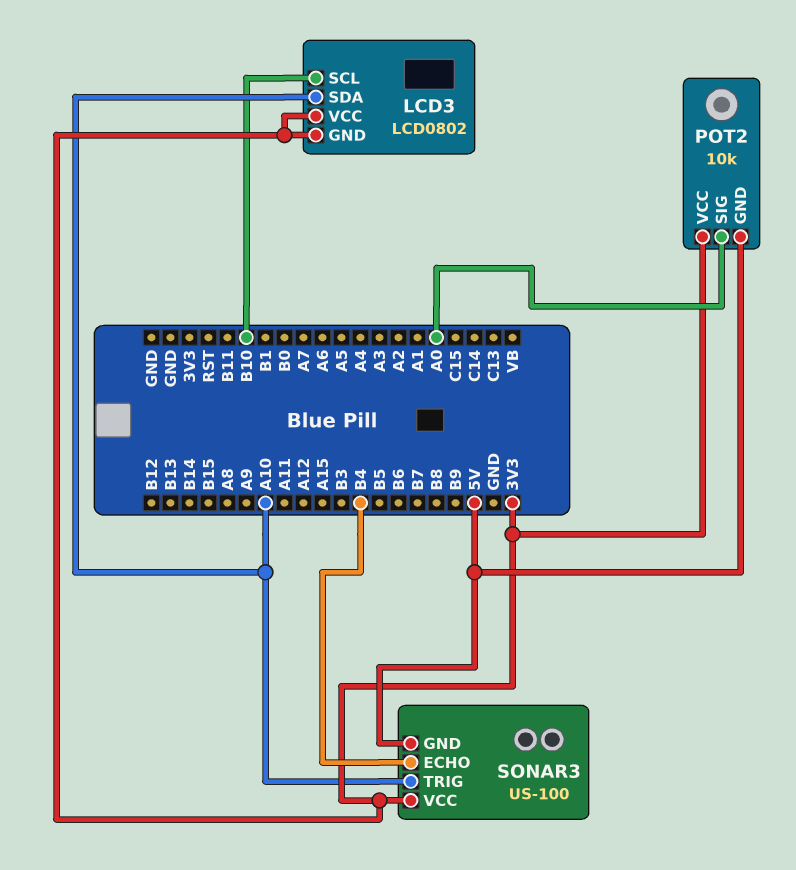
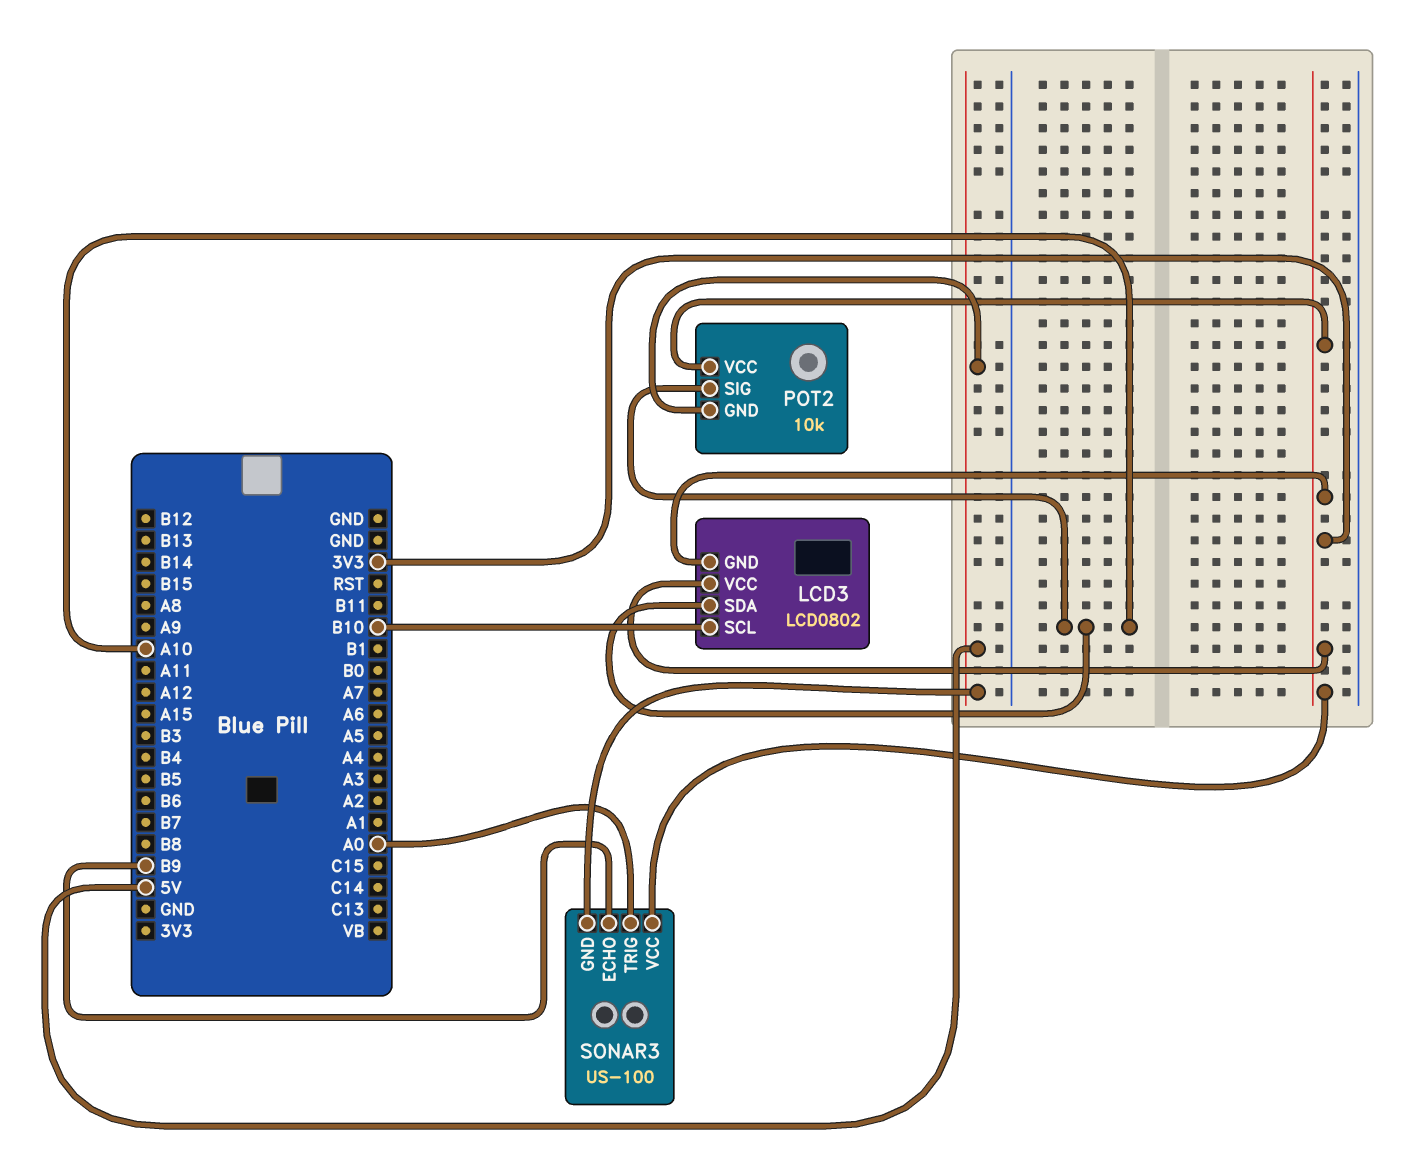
POT2 pin SIG: A0 -> A10
SONAR3 pin ECHO: B4 -> B9
SONAR3 pin TRIG: A10 -> A0

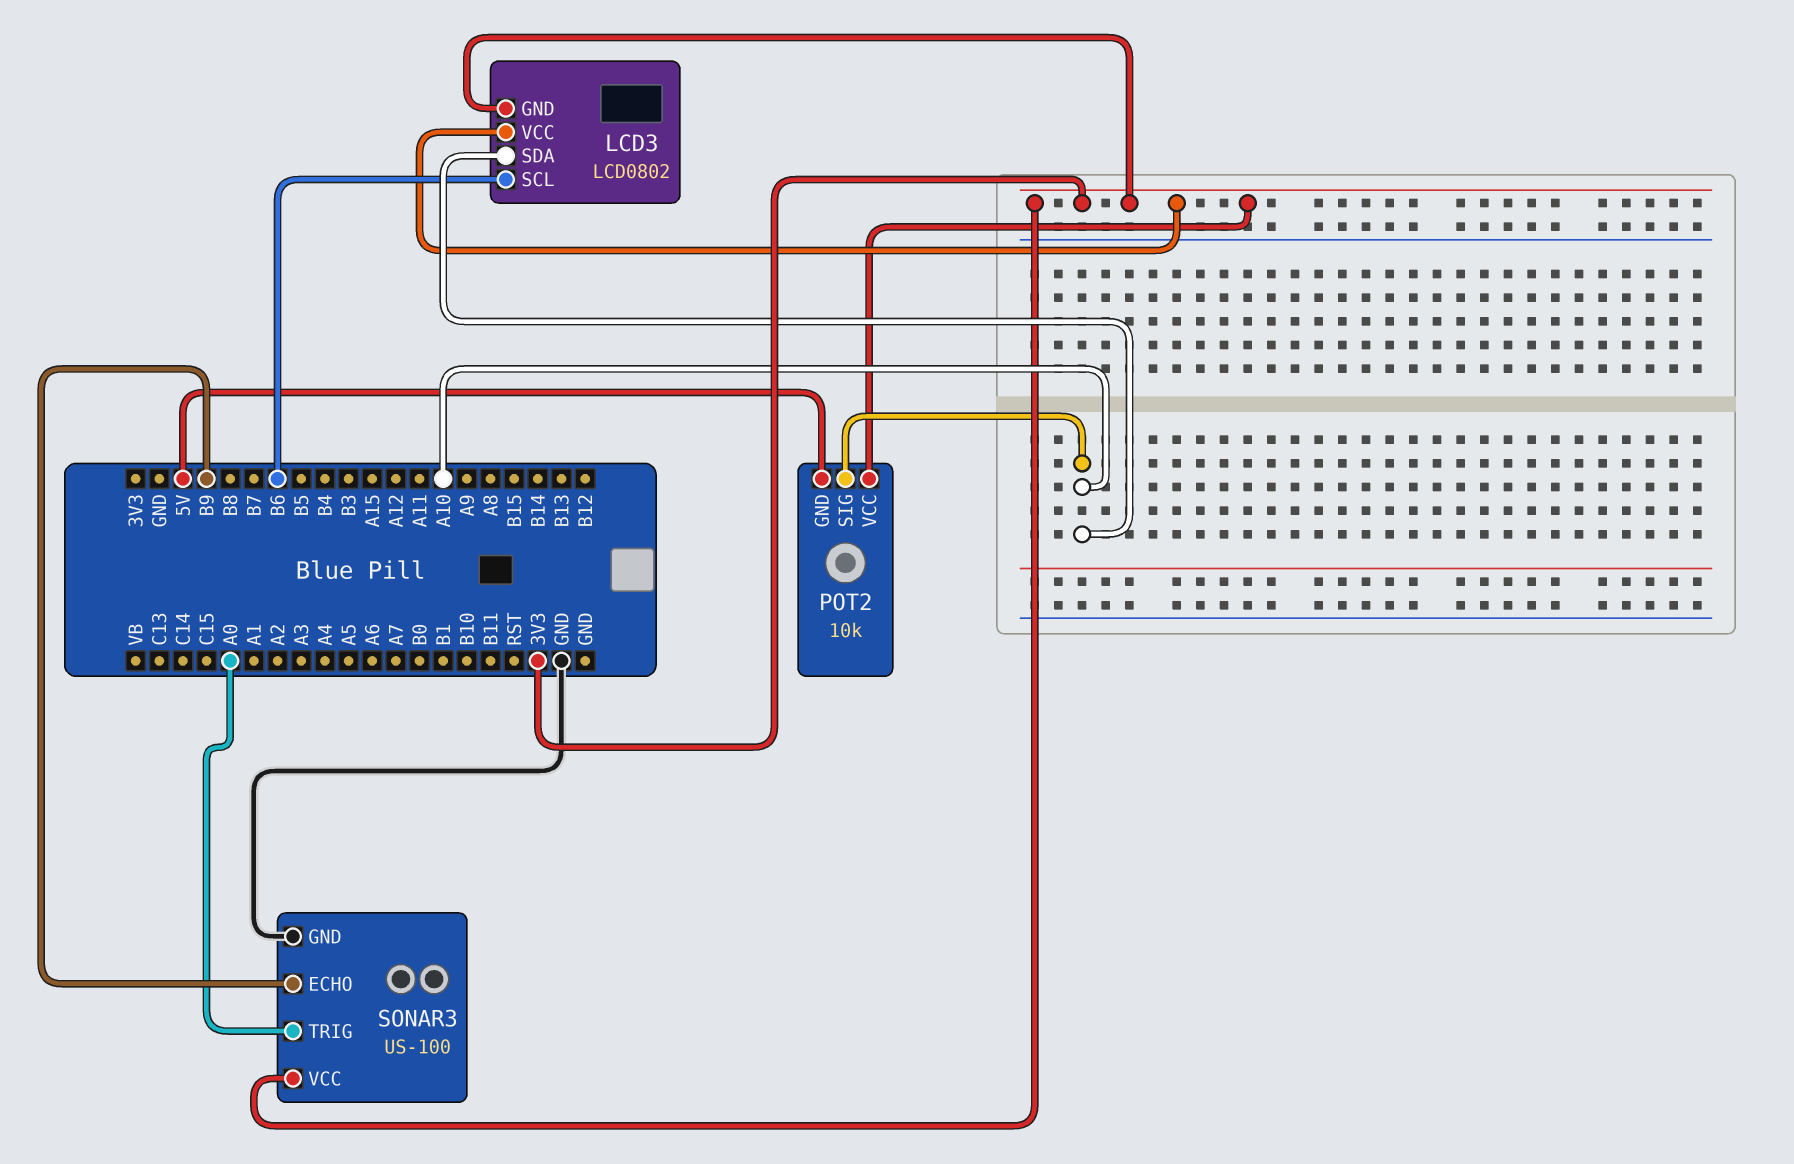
LCD3 pin SCL: B10 -> B6
SONAR3 pin GND: 5V -> GND

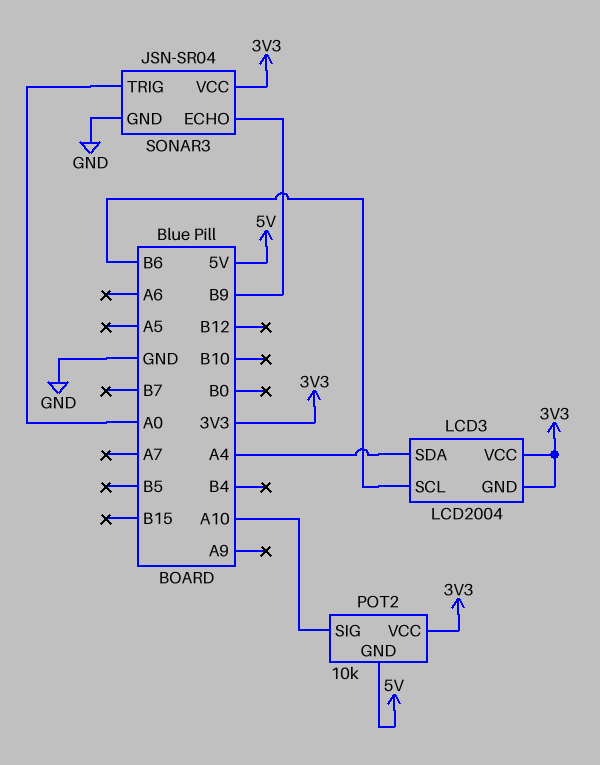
LCD3: LCD0802 -> LCD2004
LCD3 pin SDA: A10 -> A4
SONAR3: US-100 -> JSN-SR04

